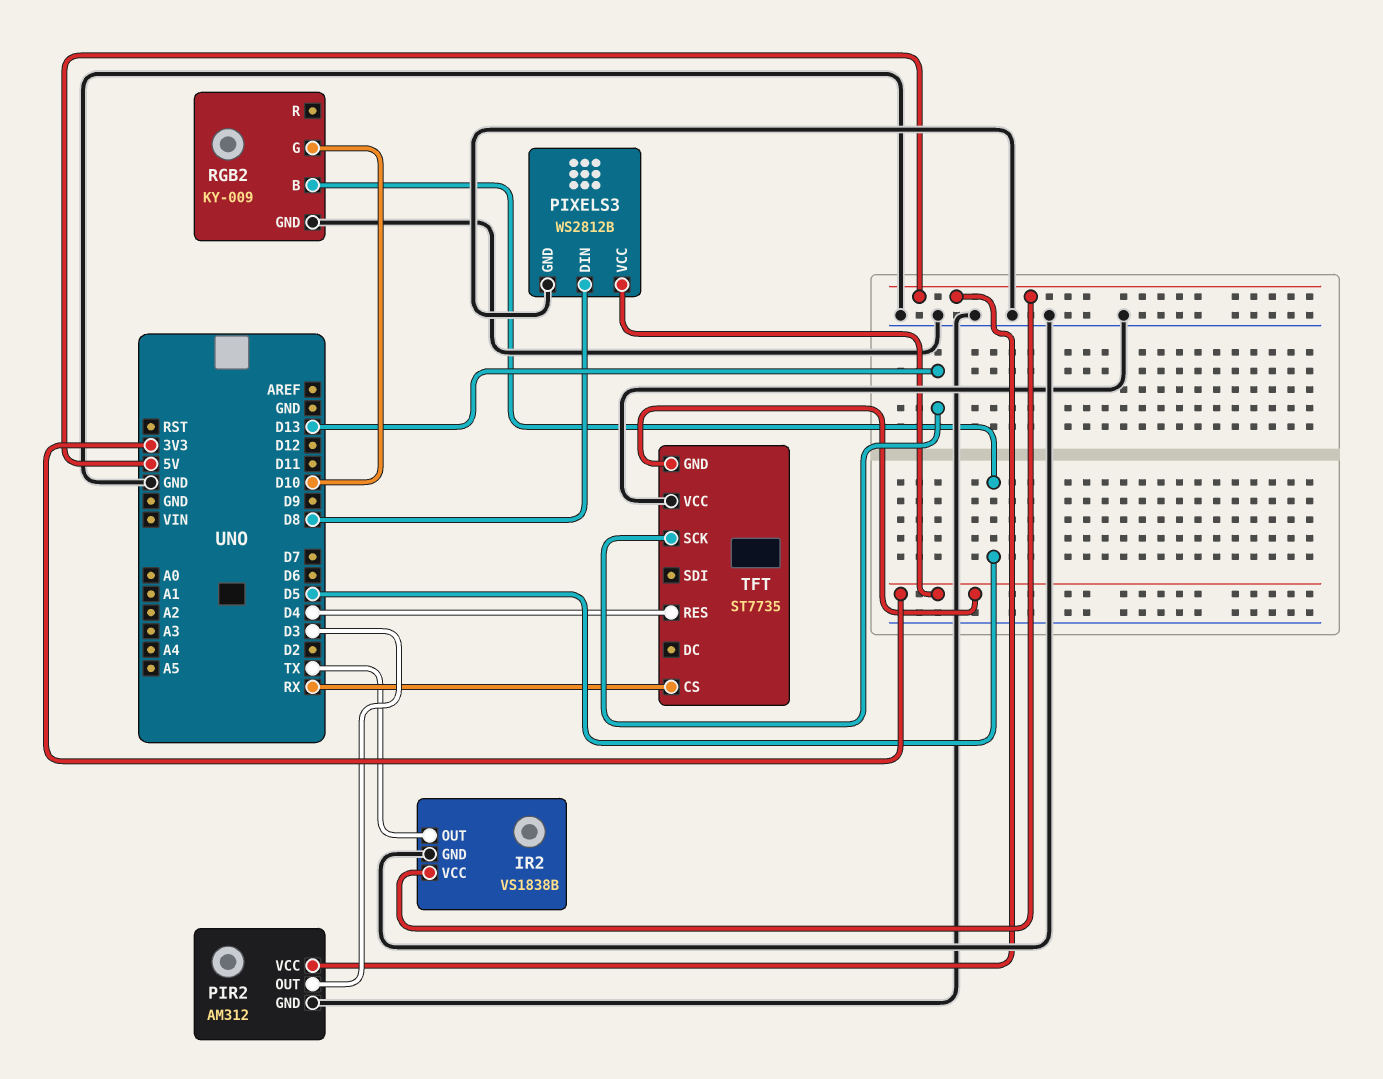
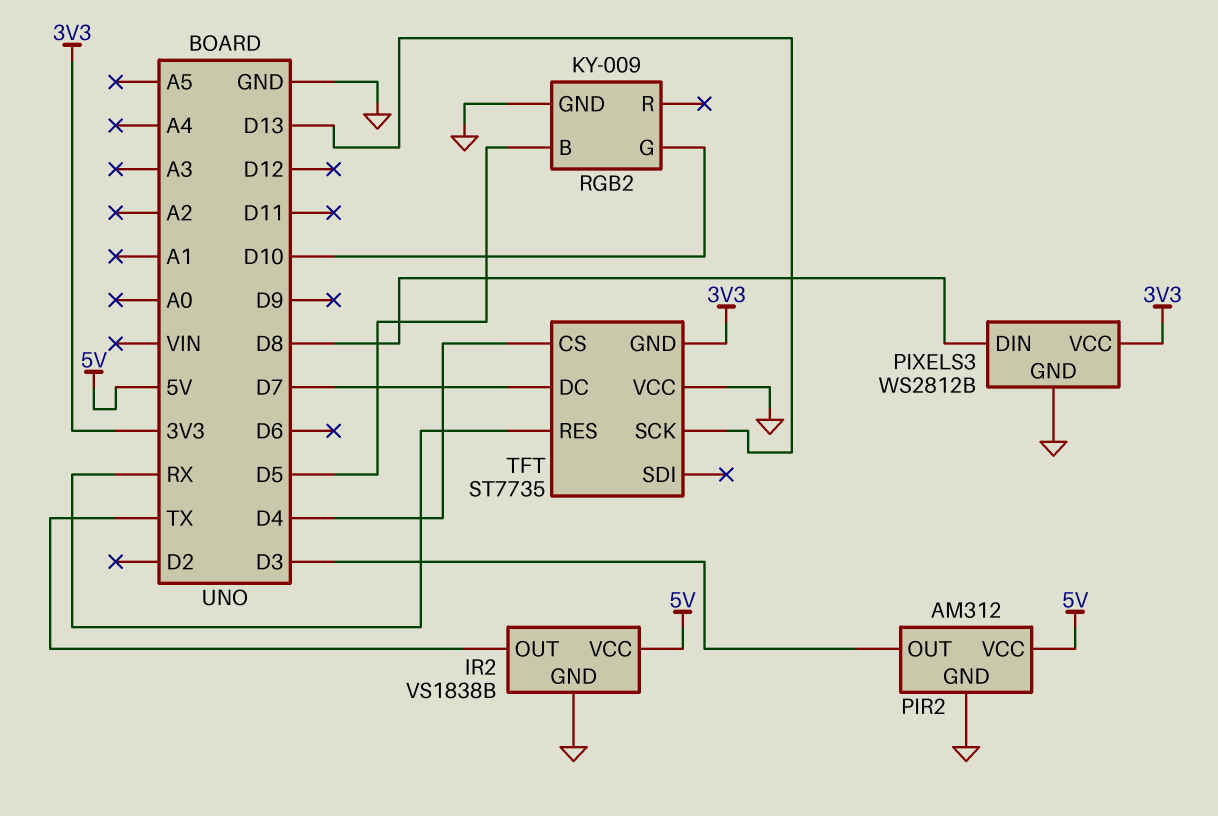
TFT pin CS: RX -> D4
TFT pin DC: none -> D7
TFT pin RES: D4 -> RX

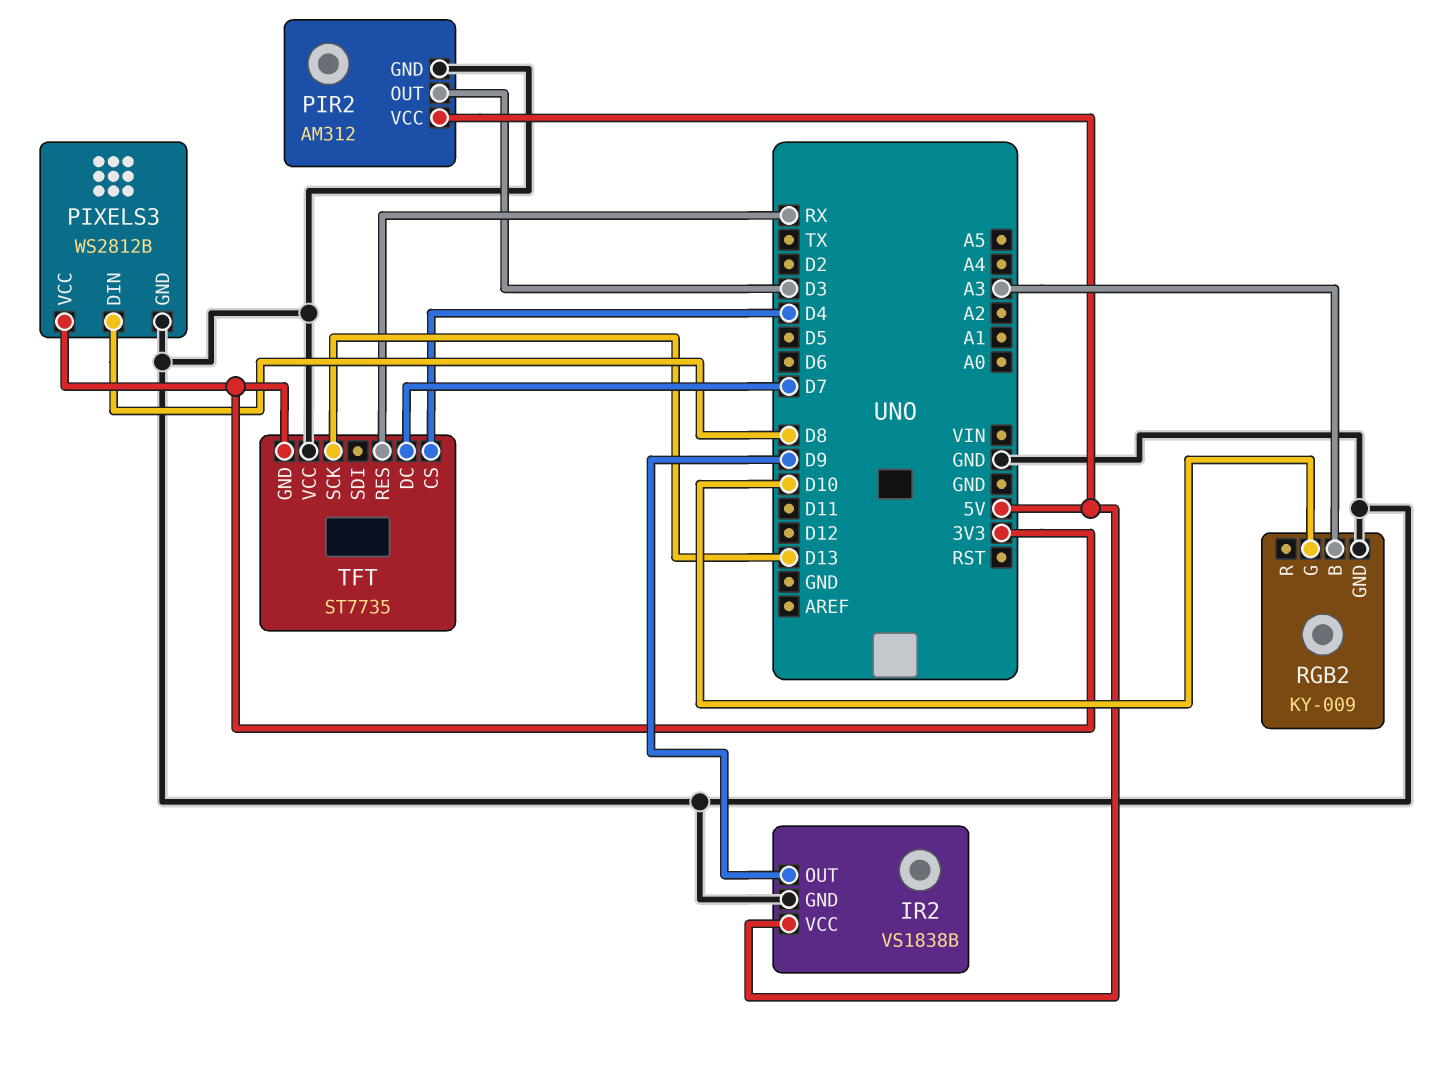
IR2 pin OUT: TX -> D9
RGB2 pin B: D5 -> A3

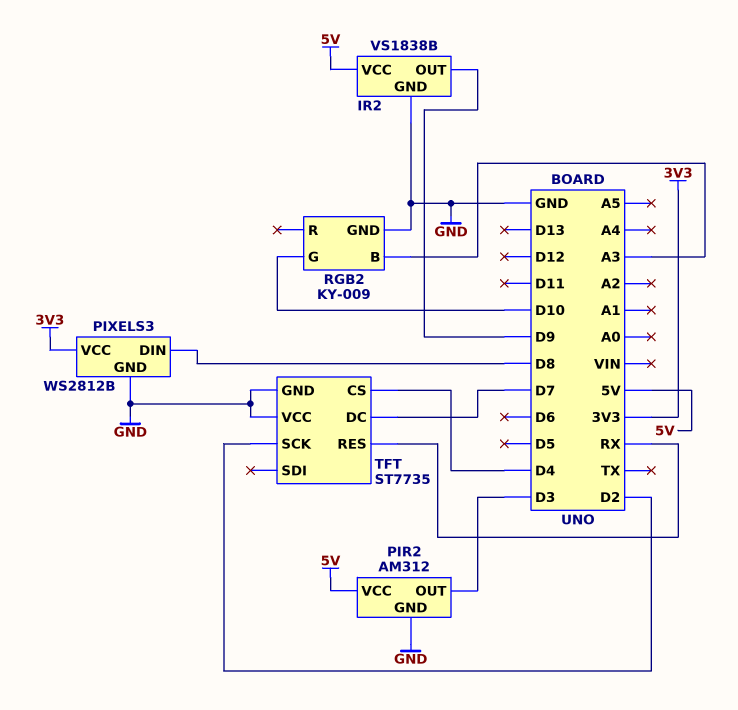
TFT pin GND: 3V3 -> GND
TFT pin SCK: D13 -> D2

